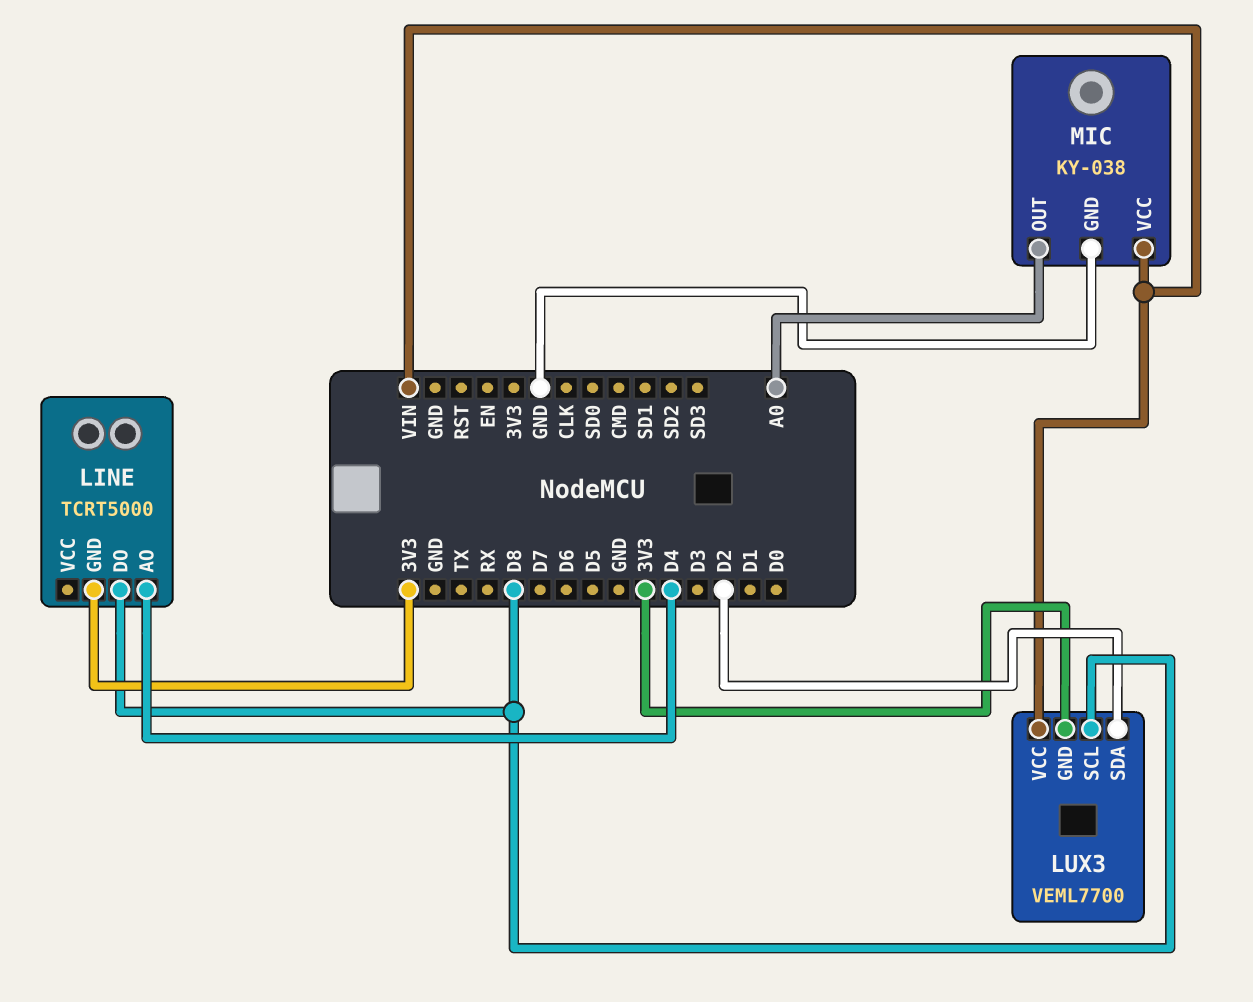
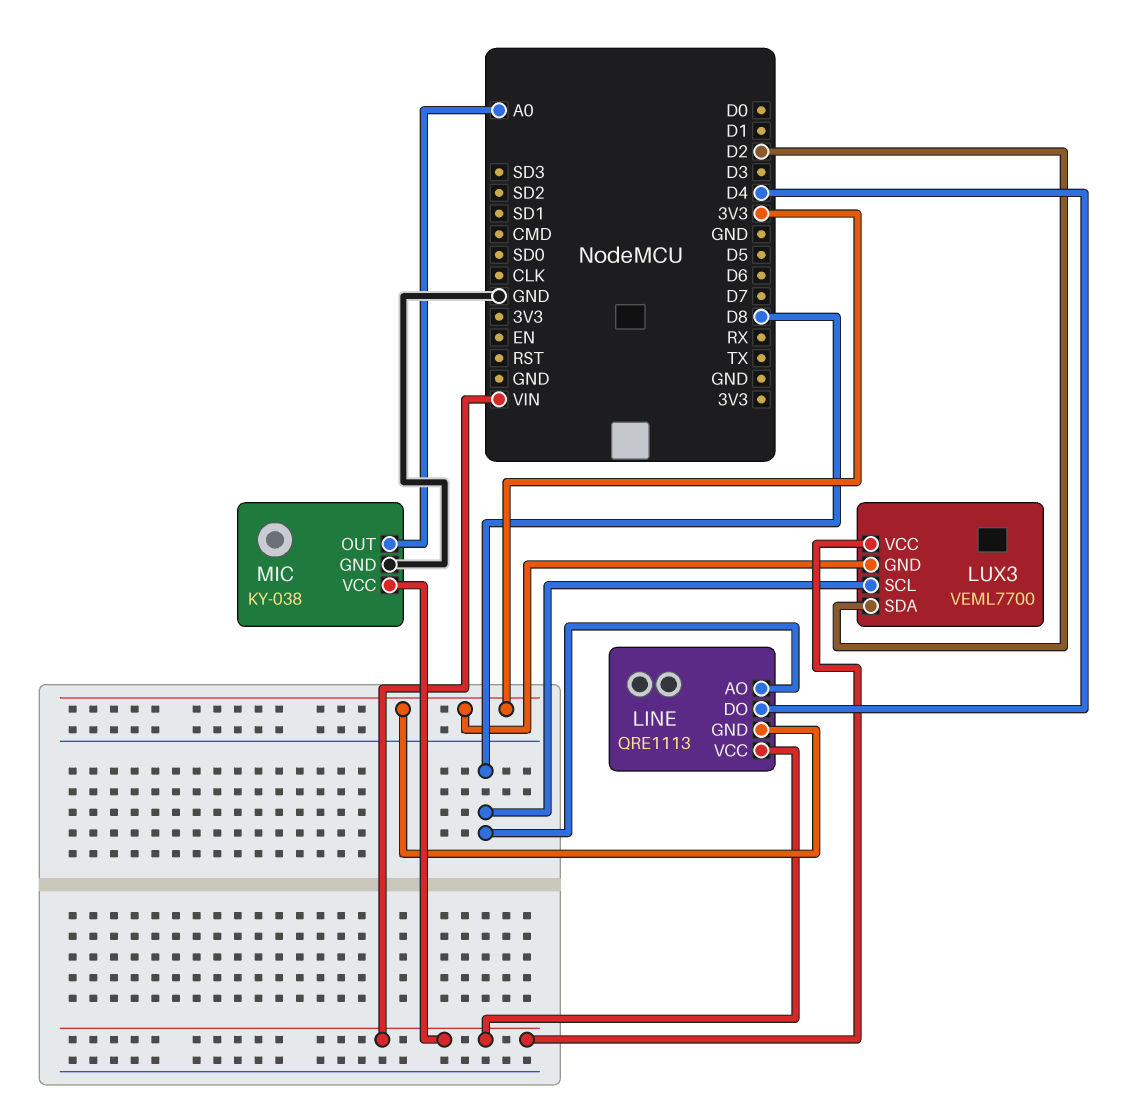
LINE: TCRT5000 -> QRE1113
LINE pin AO: D4 -> D8
LINE pin DO: D8 -> D4
LINE pin VCC: none -> VIN

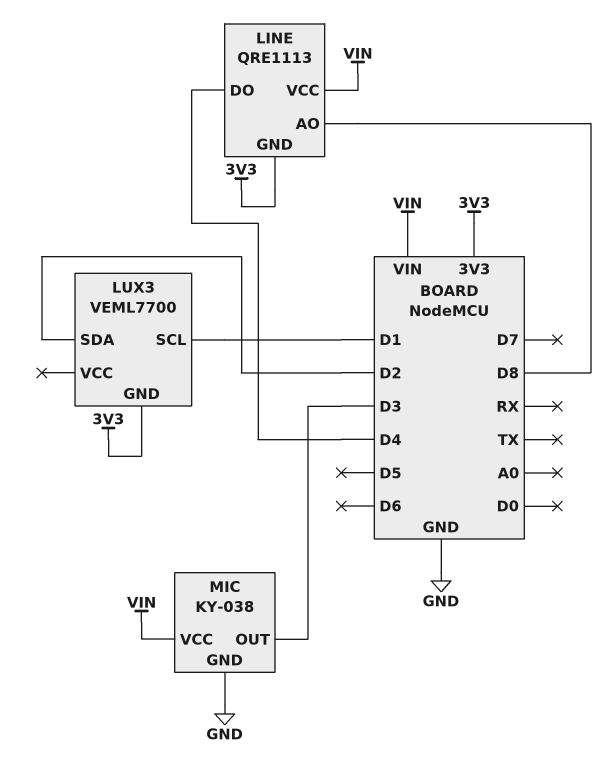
LUX3 pin SCL: D8 -> D1
LUX3 pin VCC: VIN -> none
MIC pin OUT: A0 -> D3

